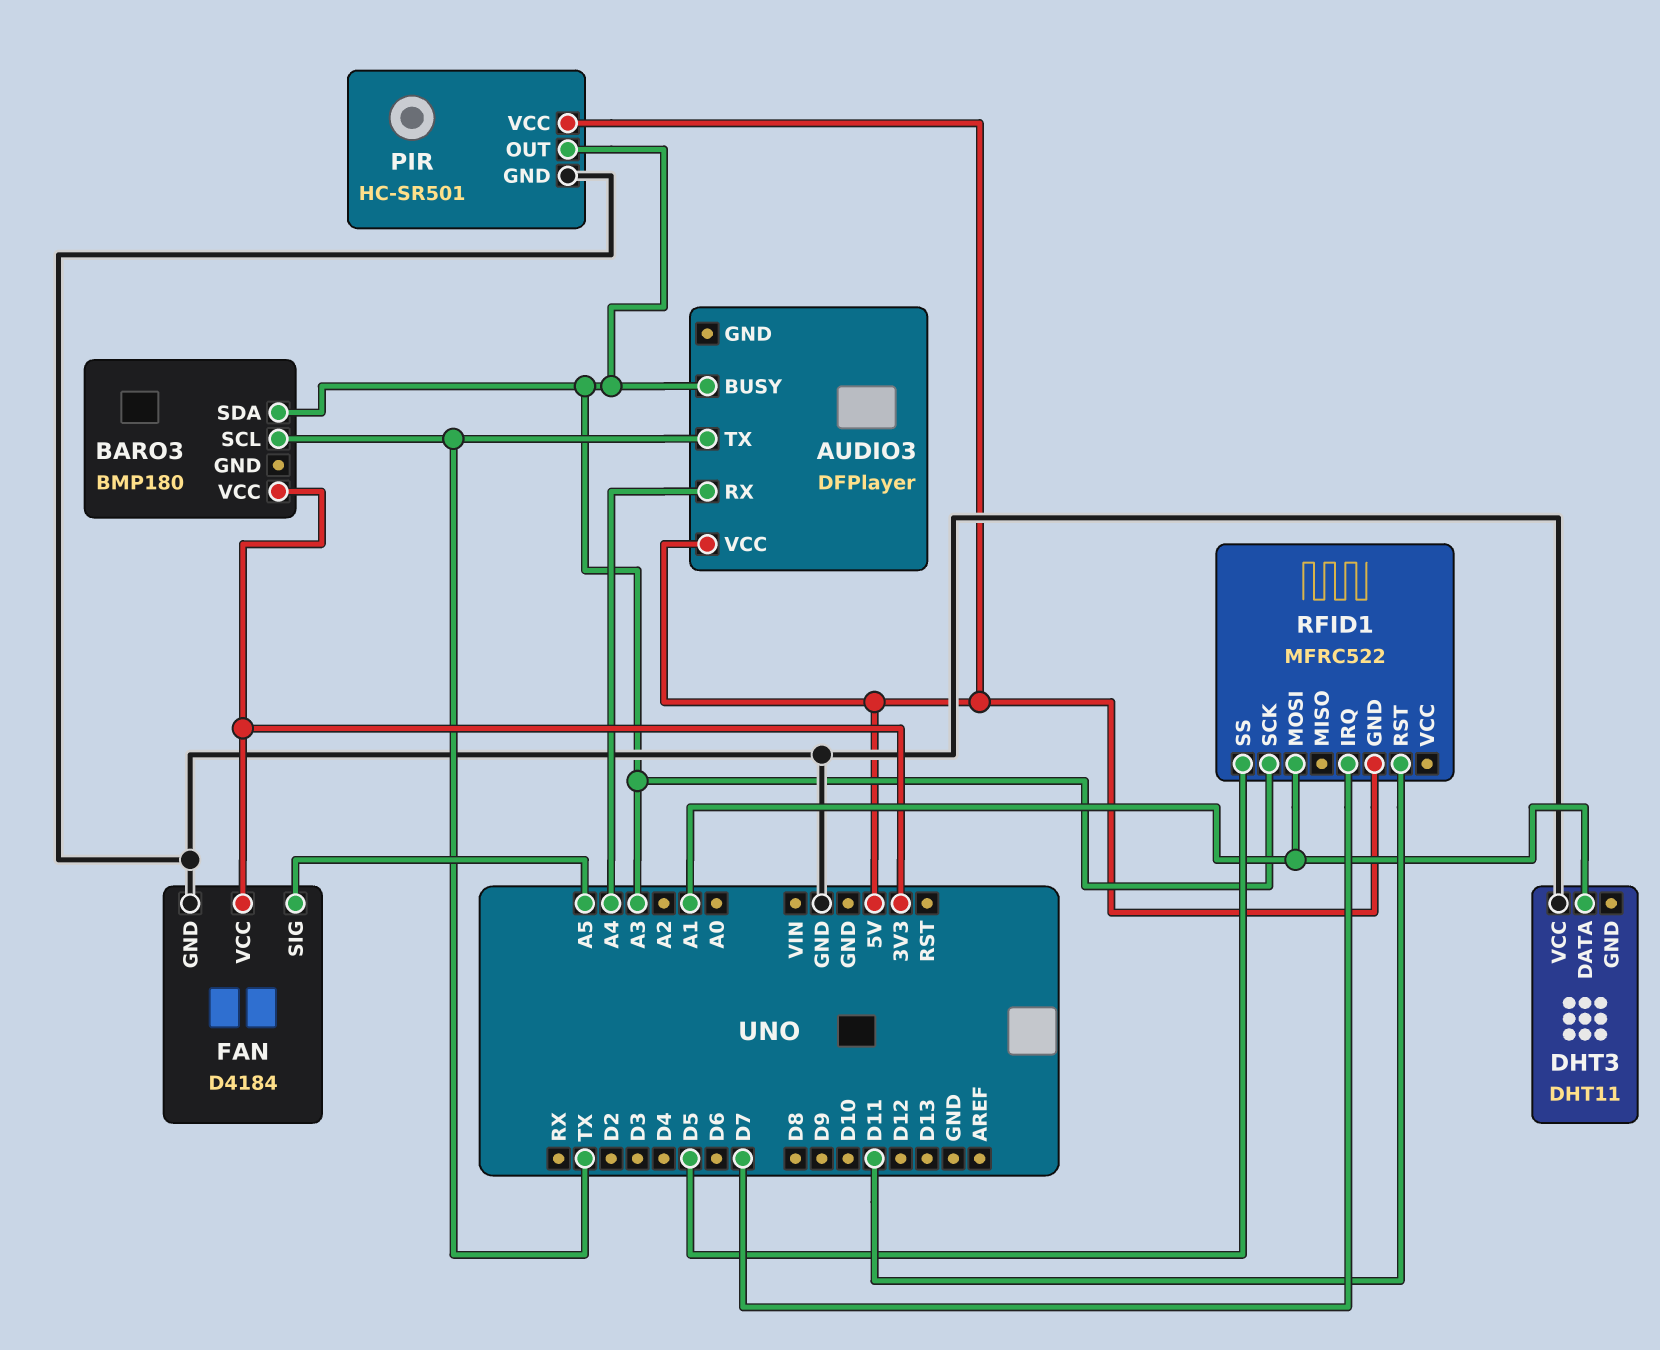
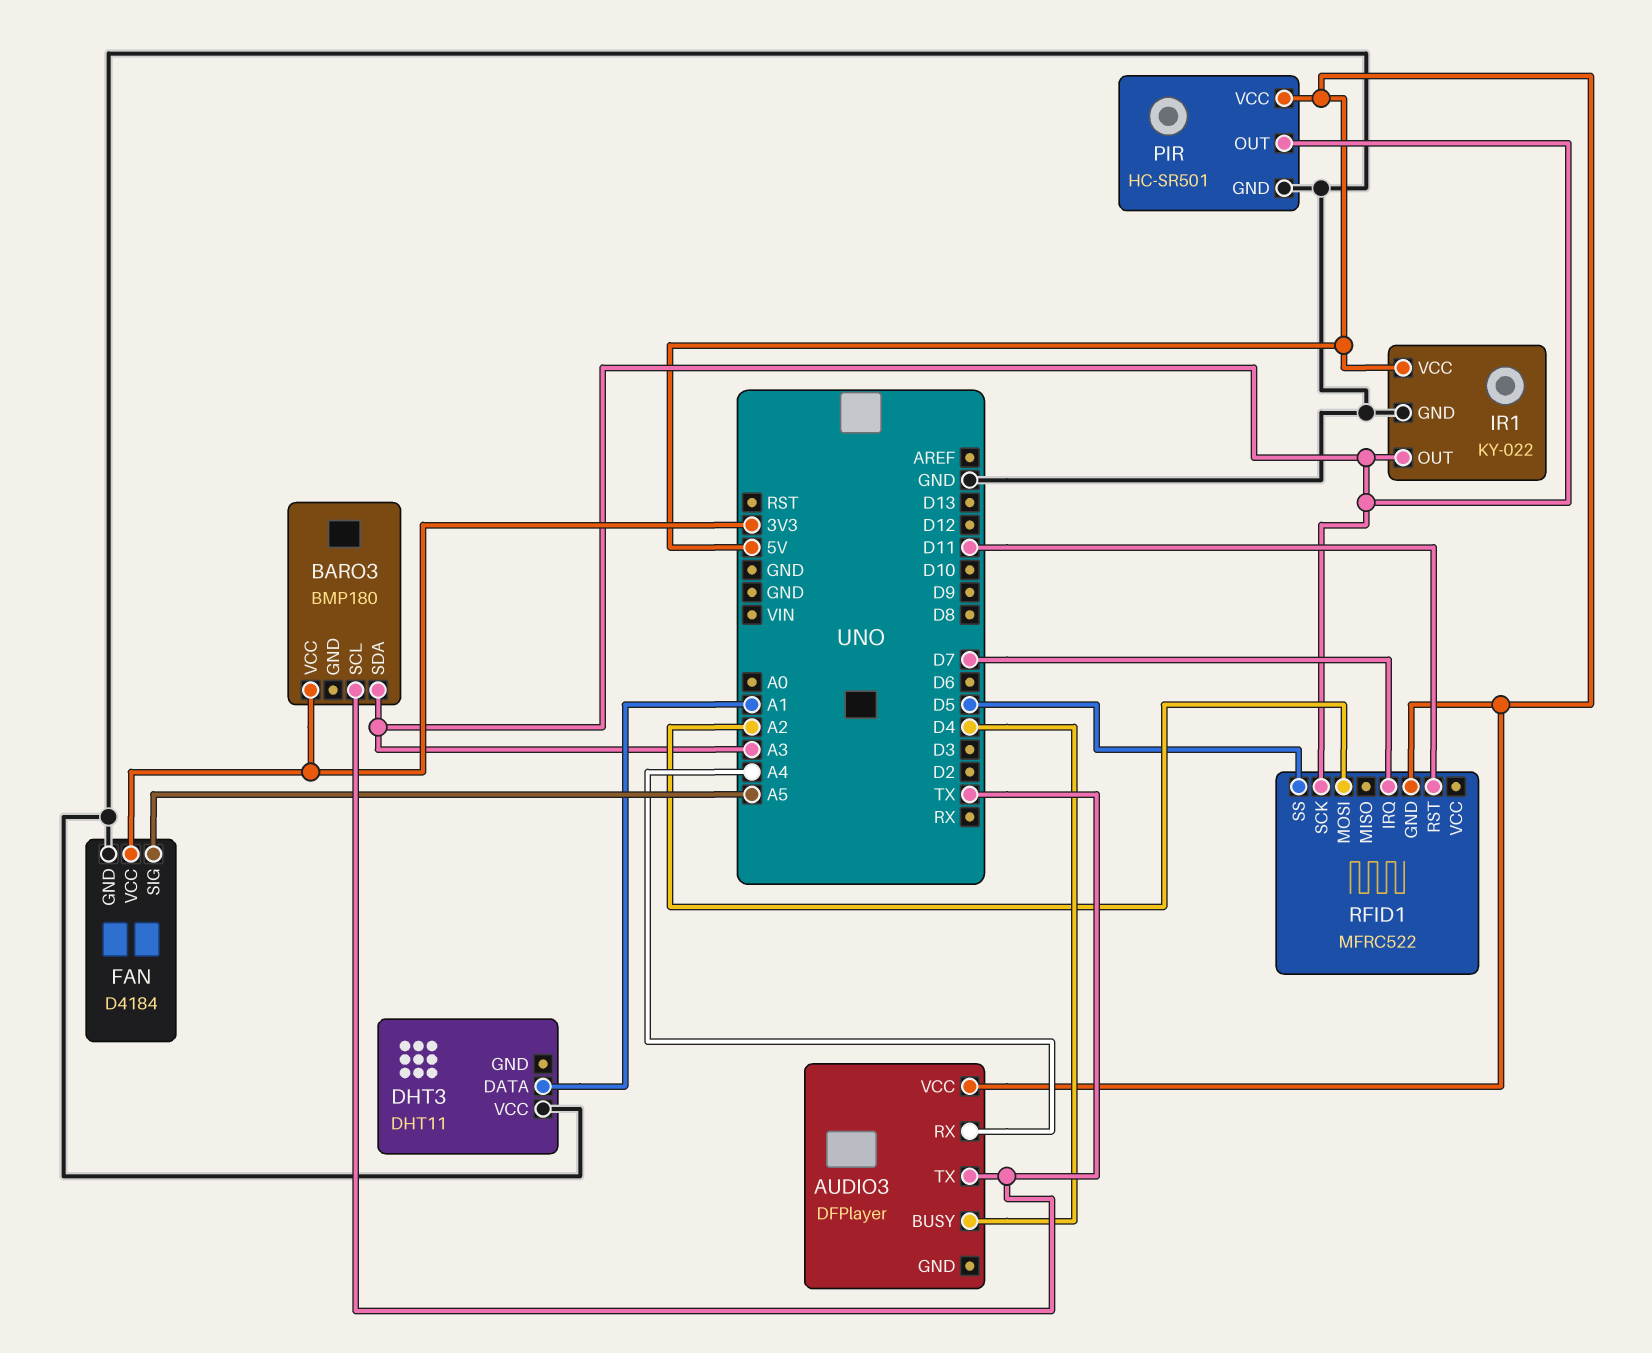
AUDIO3 pin BUSY: A3 -> D4
IR1: none -> KY-022
IR1 pin GND: none -> GND
IR1 pin OUT: none -> A3
IR1 pin VCC: none -> 5V
RFID1 pin MOSI: A1 -> A2

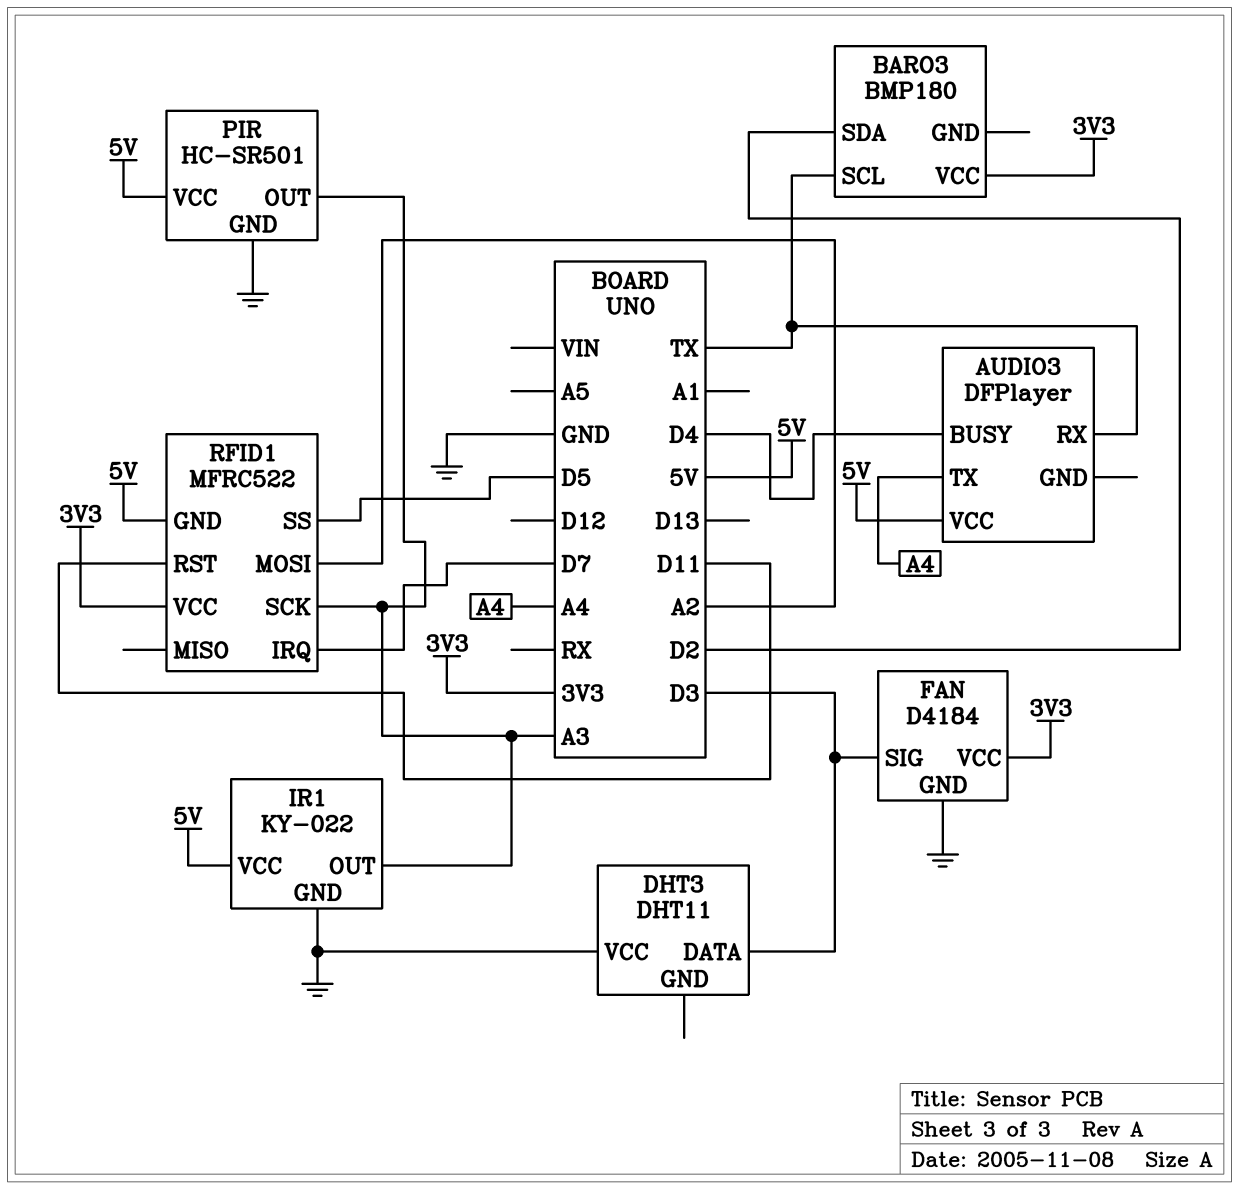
AUDIO3 pin RX: A4 -> TX
AUDIO3 pin TX: TX -> A4
BARO3 pin SDA: A3 -> D2
DHT3 pin DATA: A1 -> D3
FAN pin SIG: A5 -> D3
RFID1 pin VCC: none -> 3V3

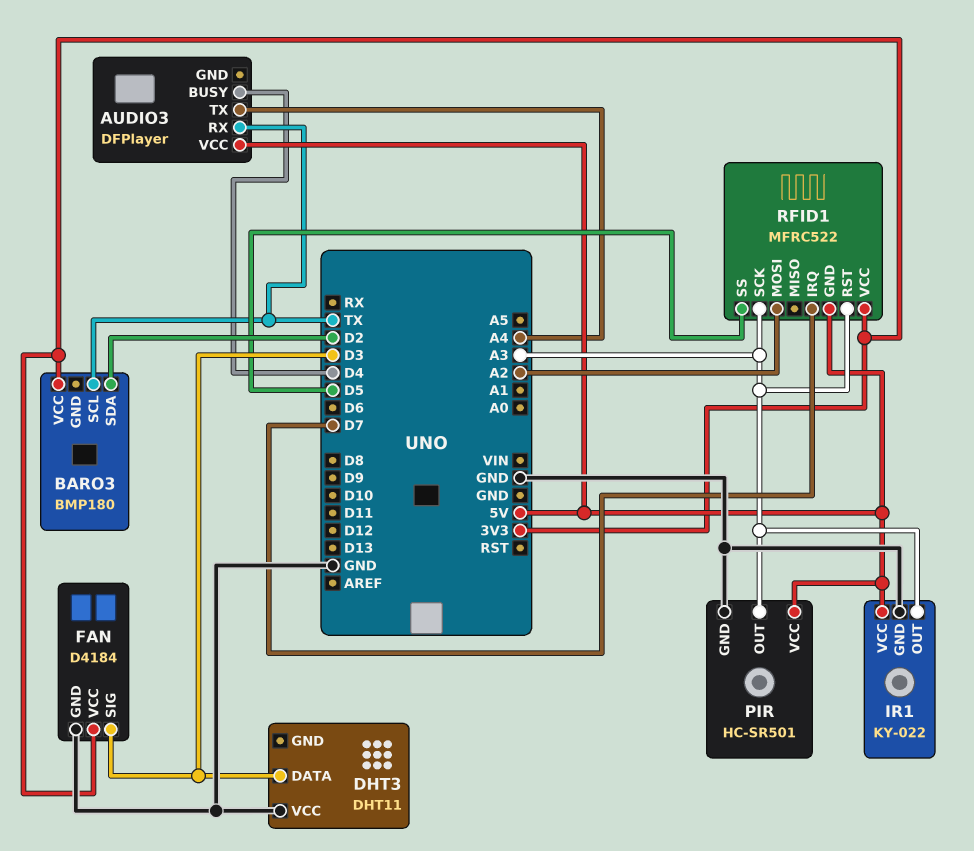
RFID1 pin RST: D11 -> A3

